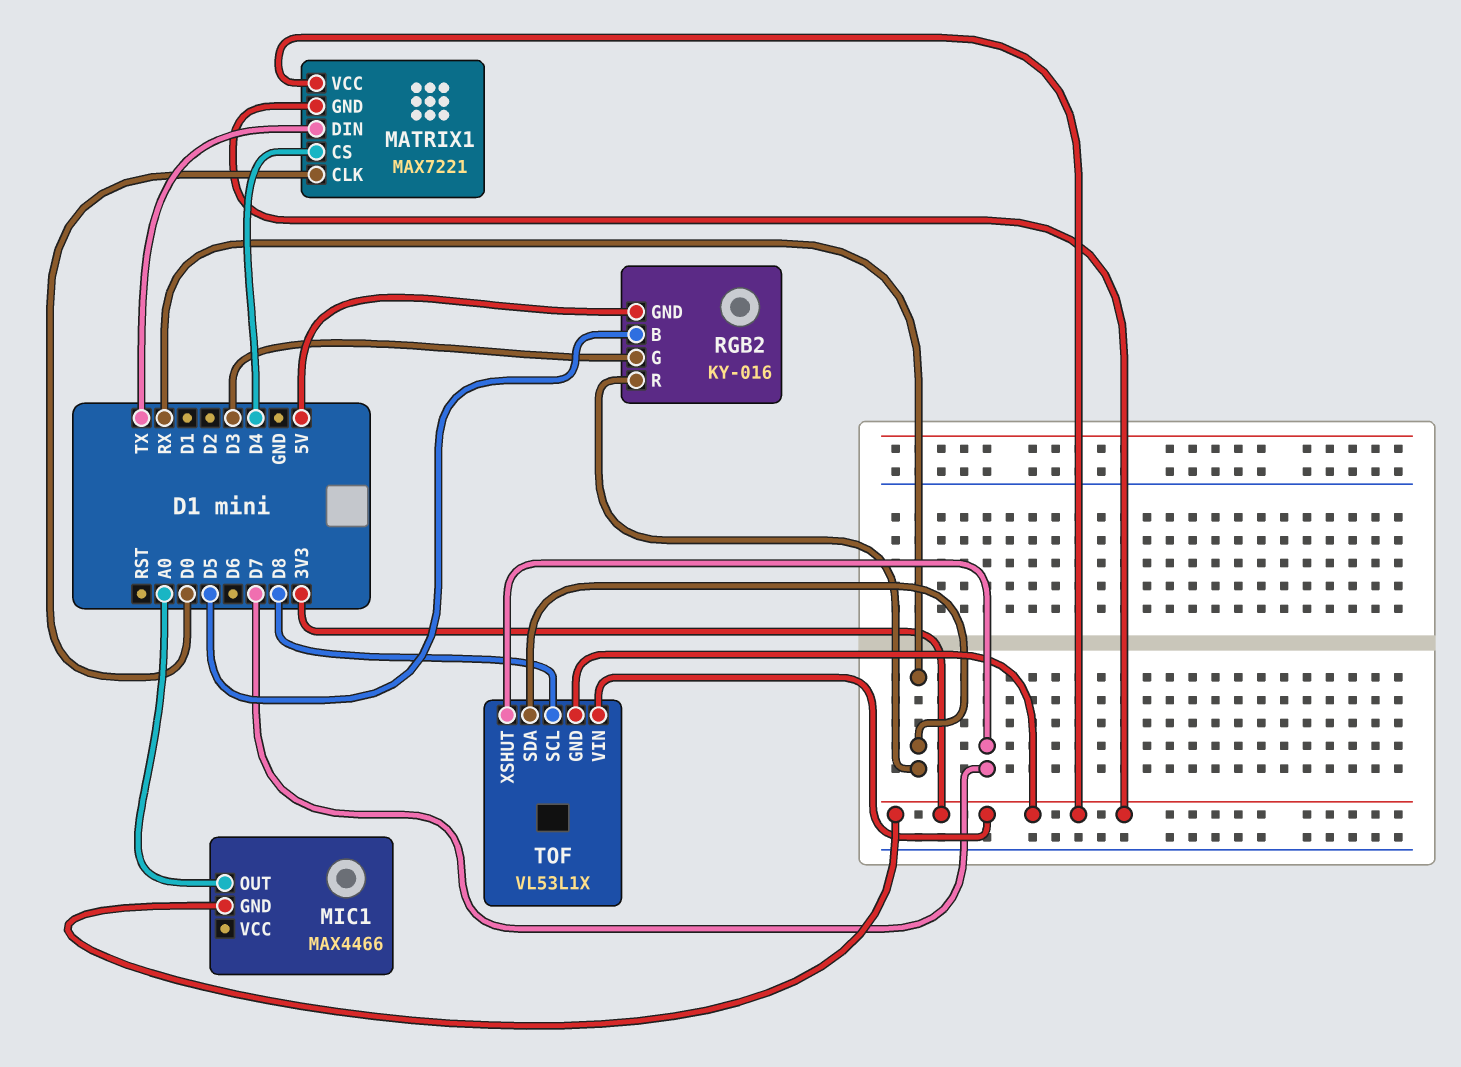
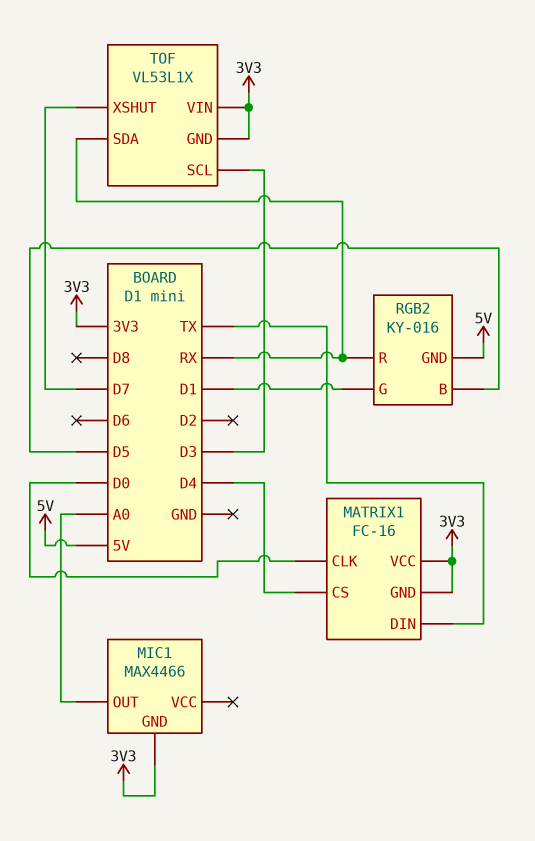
MATRIX1: MAX7221 -> FC-16
RGB2 pin G: D3 -> D1
TOF pin SCL: D8 -> D3

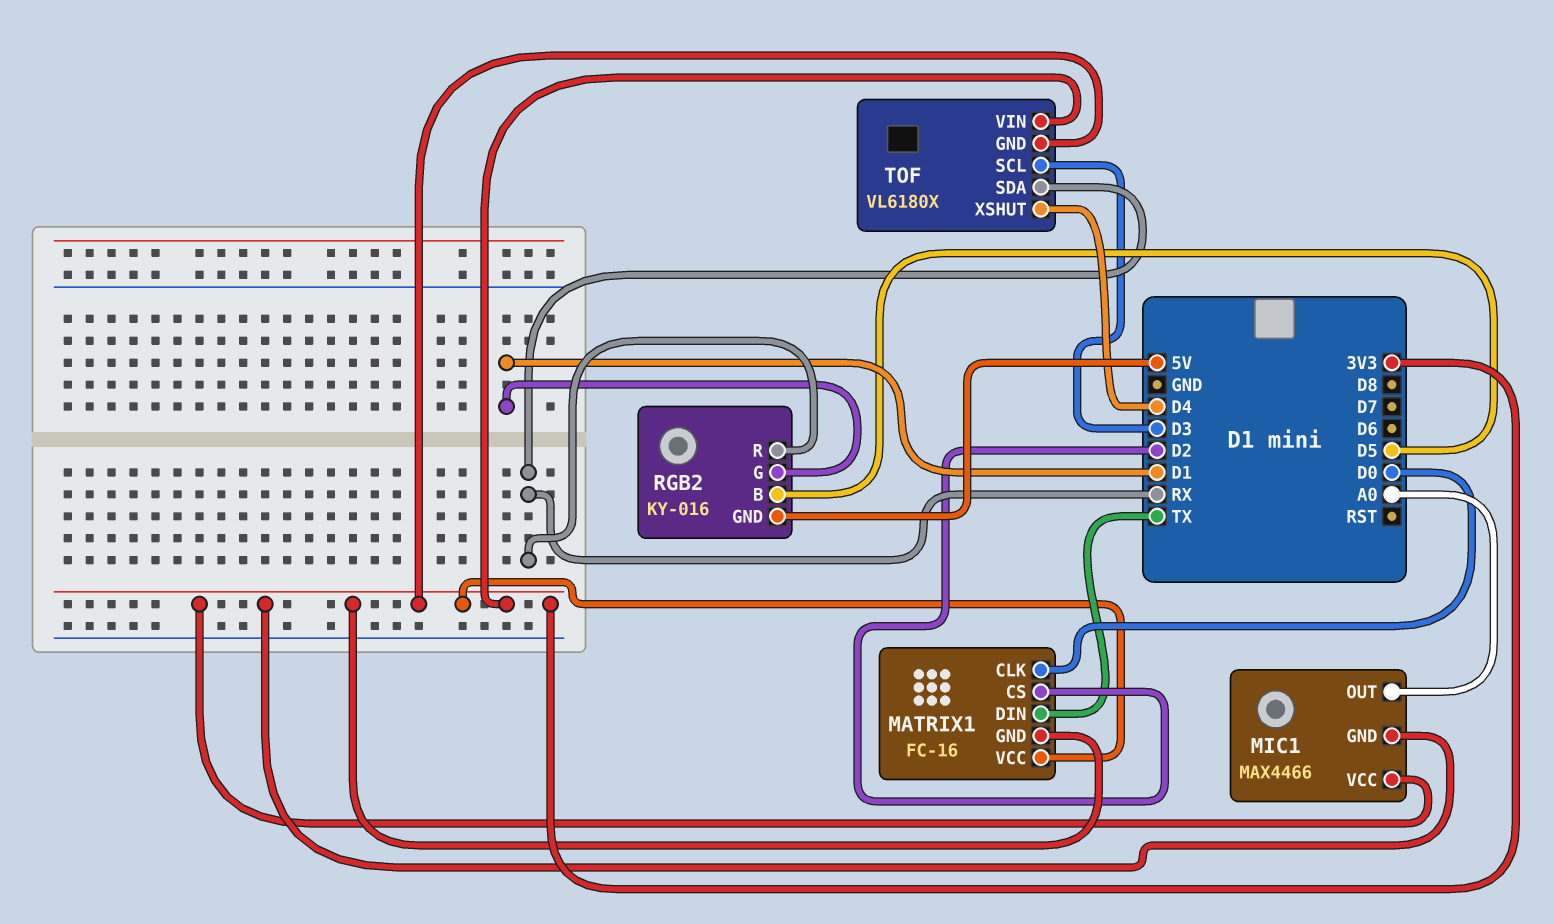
MATRIX1 pin CS: D4 -> D2
MIC1 pin VCC: none -> 3V3
TOF: VL53L1X -> VL6180X
TOF pin XSHUT: D7 -> D4

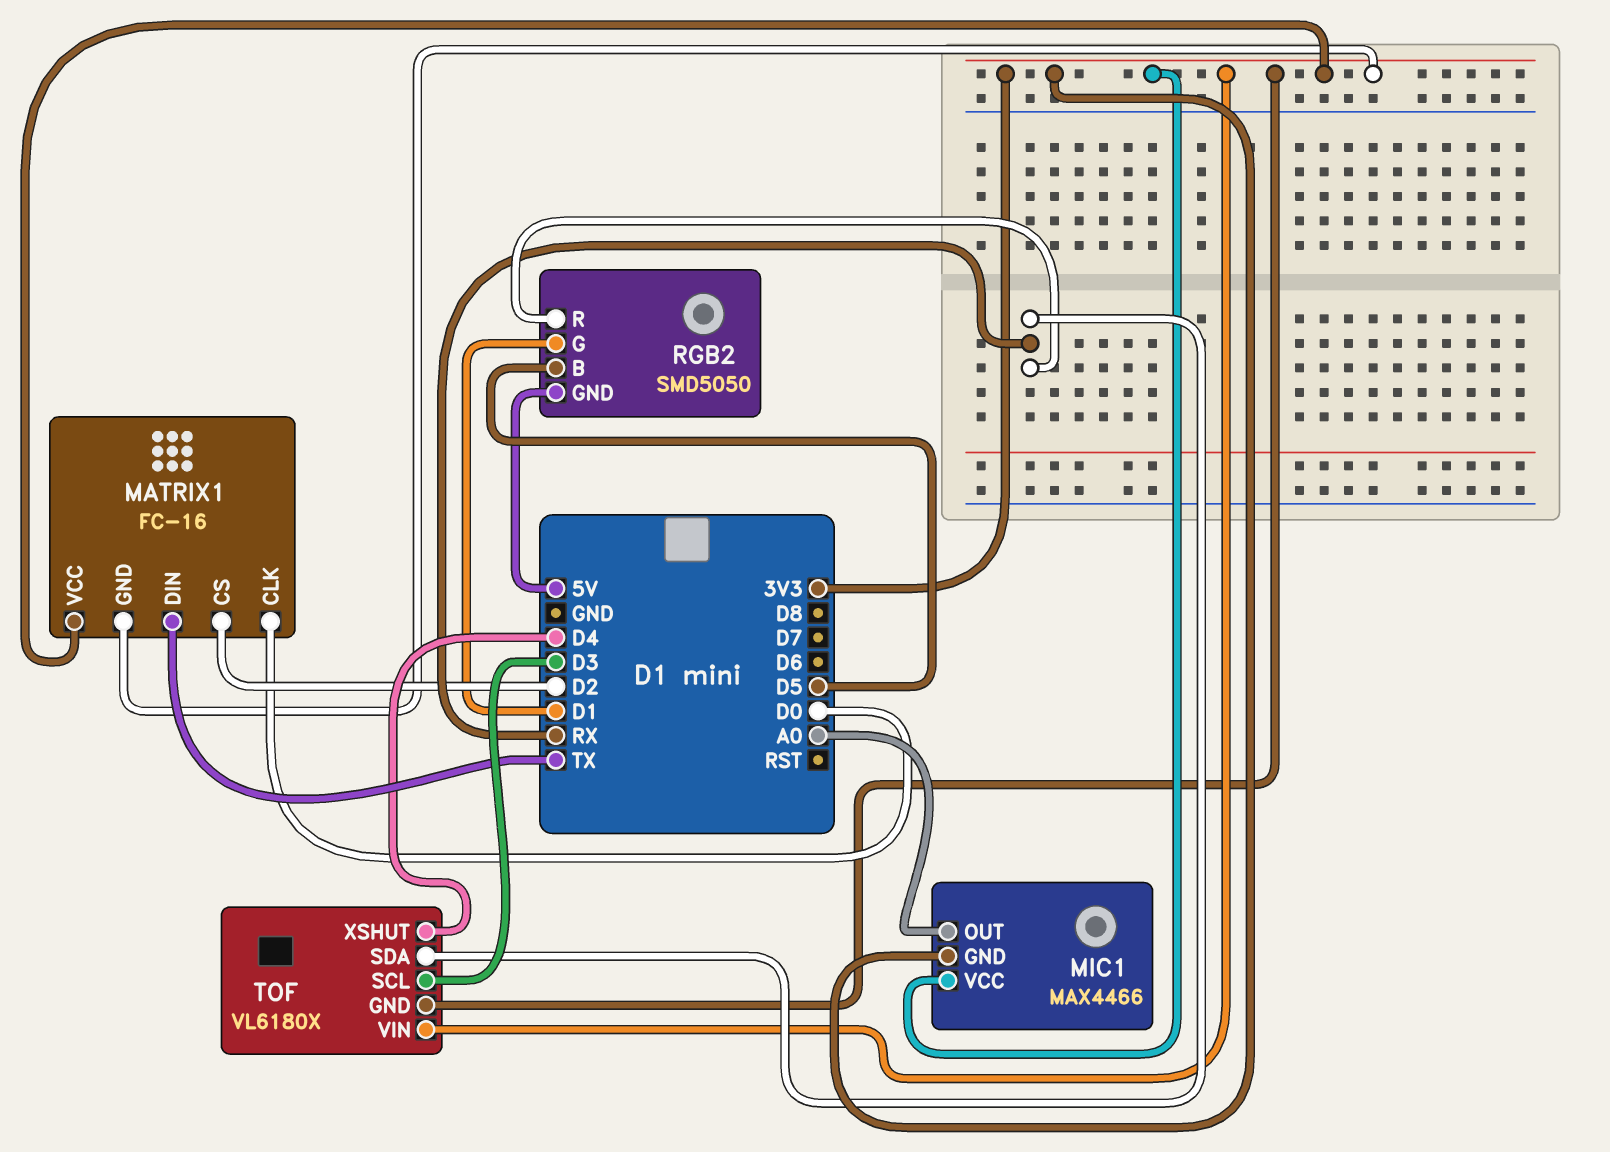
RGB2: KY-016 -> SMD5050

